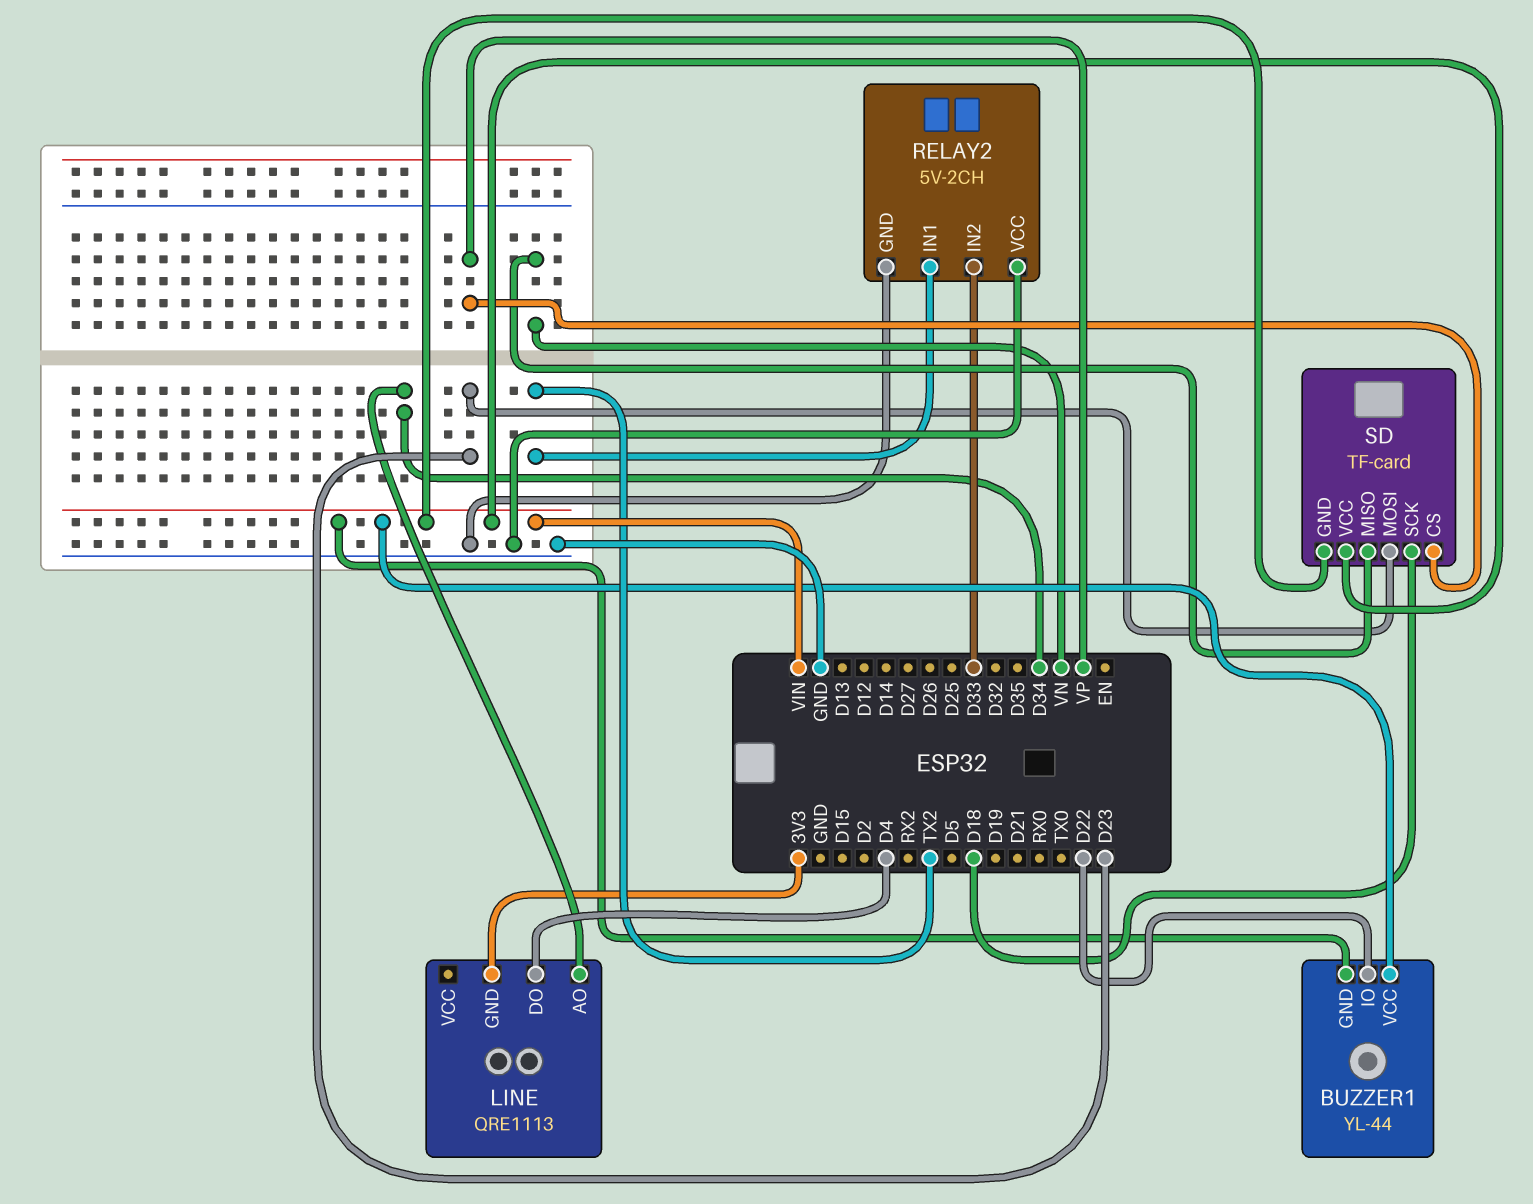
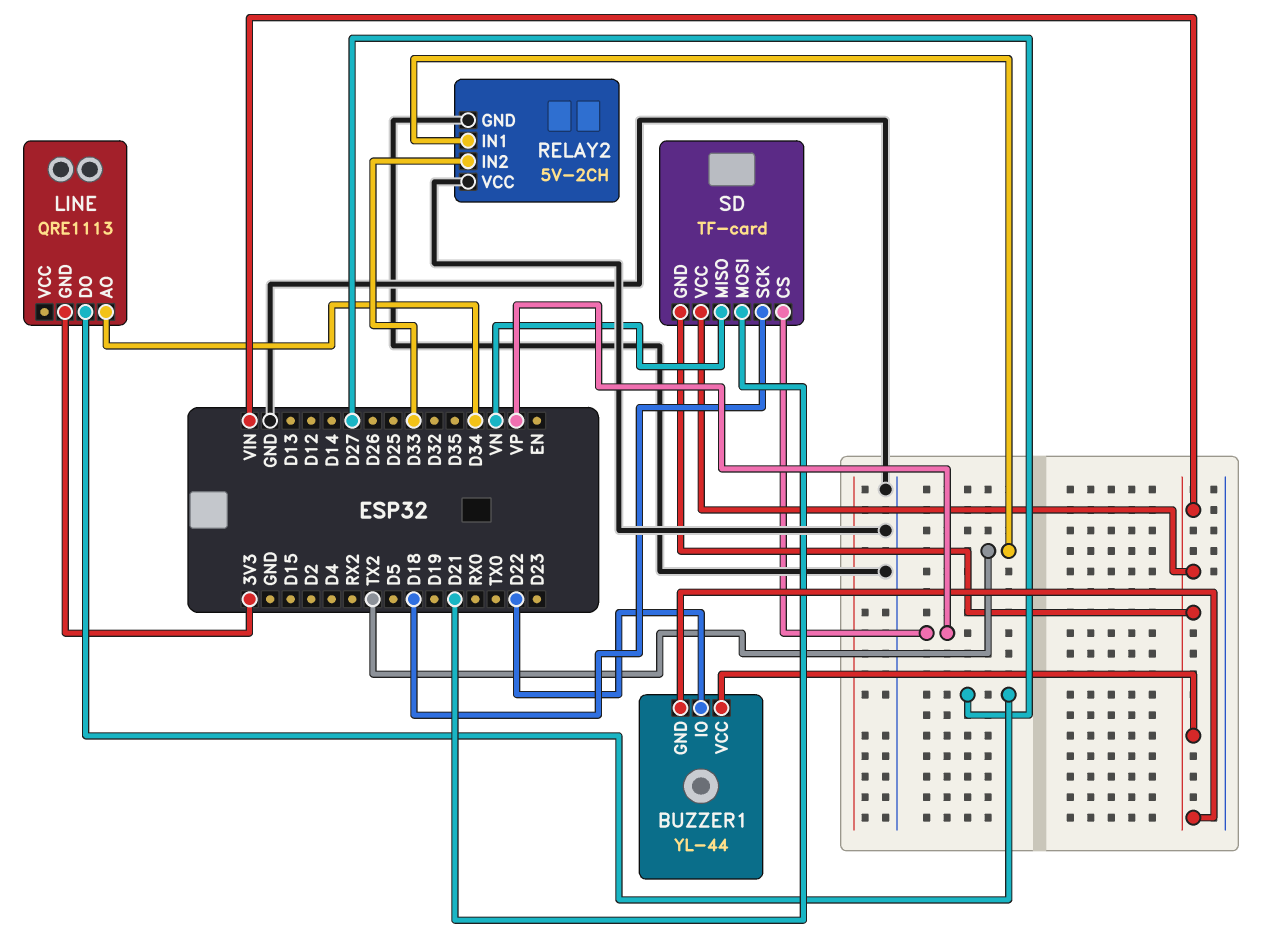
LINE pin DO: D4 -> D27
SD pin MOSI: D23 -> D21

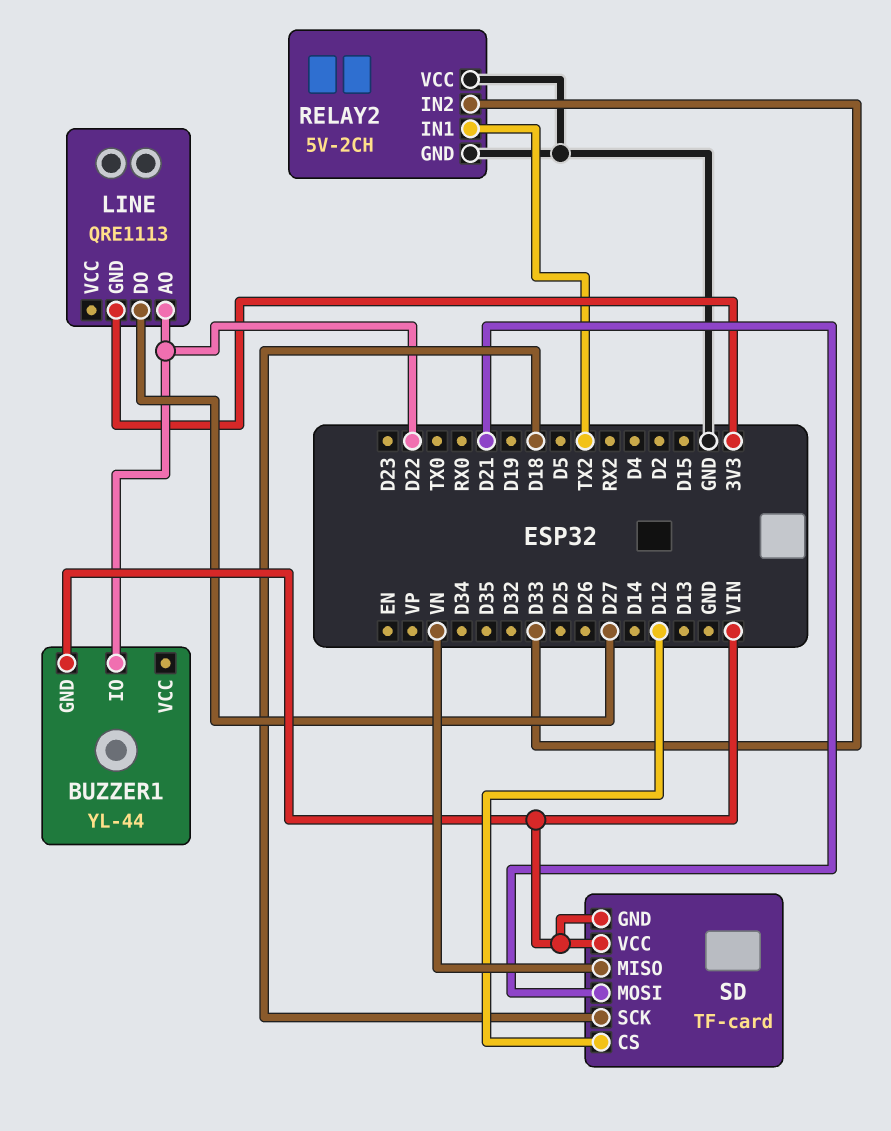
BUZZER1 pin VCC: VIN -> none
LINE pin AO: D34 -> D22
SD pin CS: VP -> D12

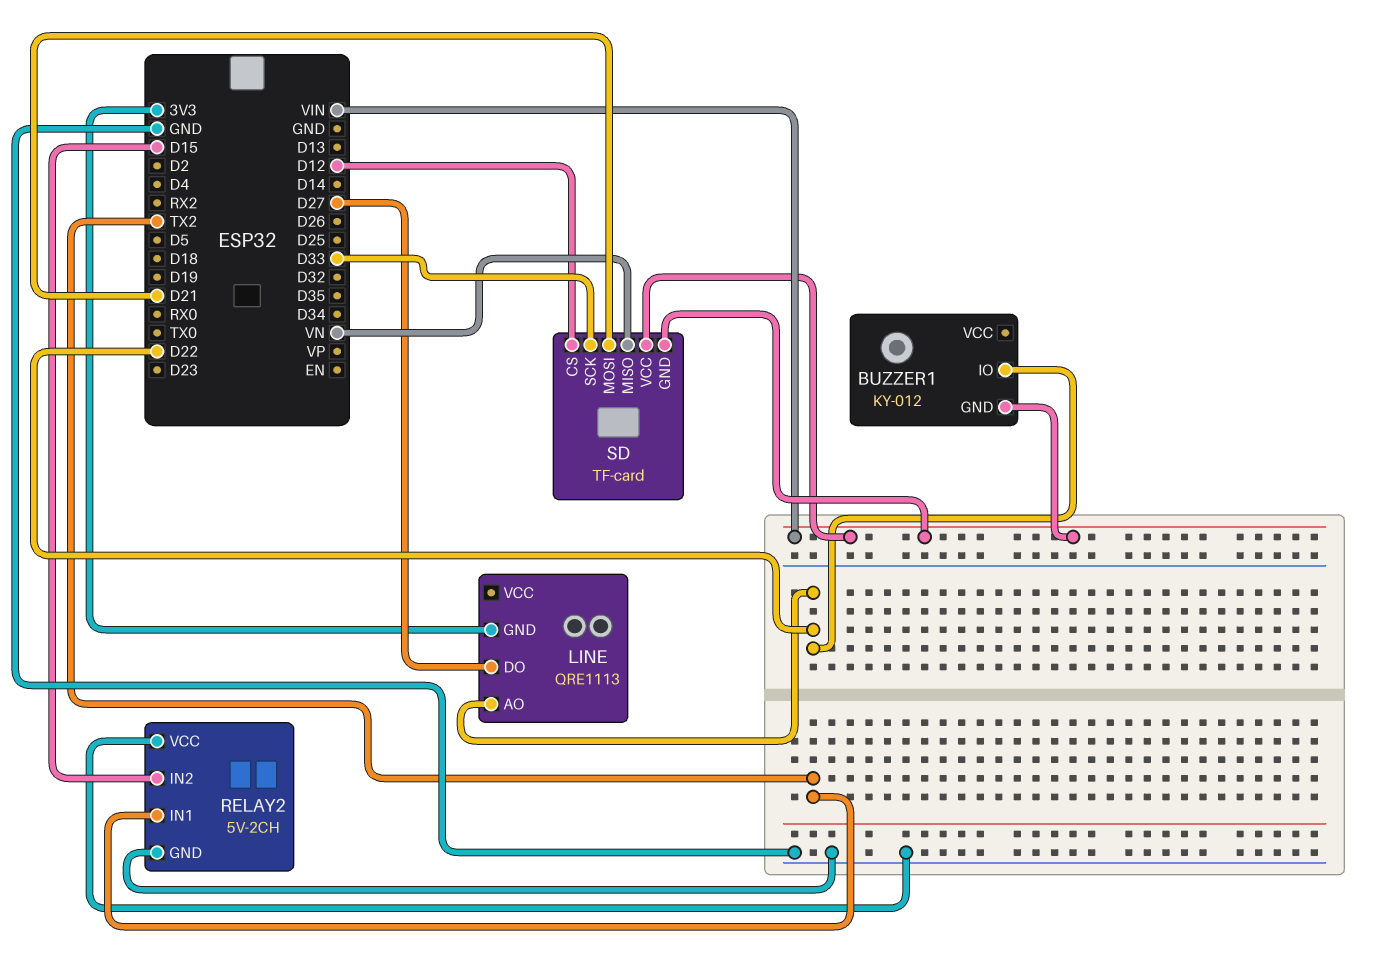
BUZZER1: YL-44 -> KY-012
RELAY2 pin IN2: D33 -> D15
SD pin SCK: D18 -> D33

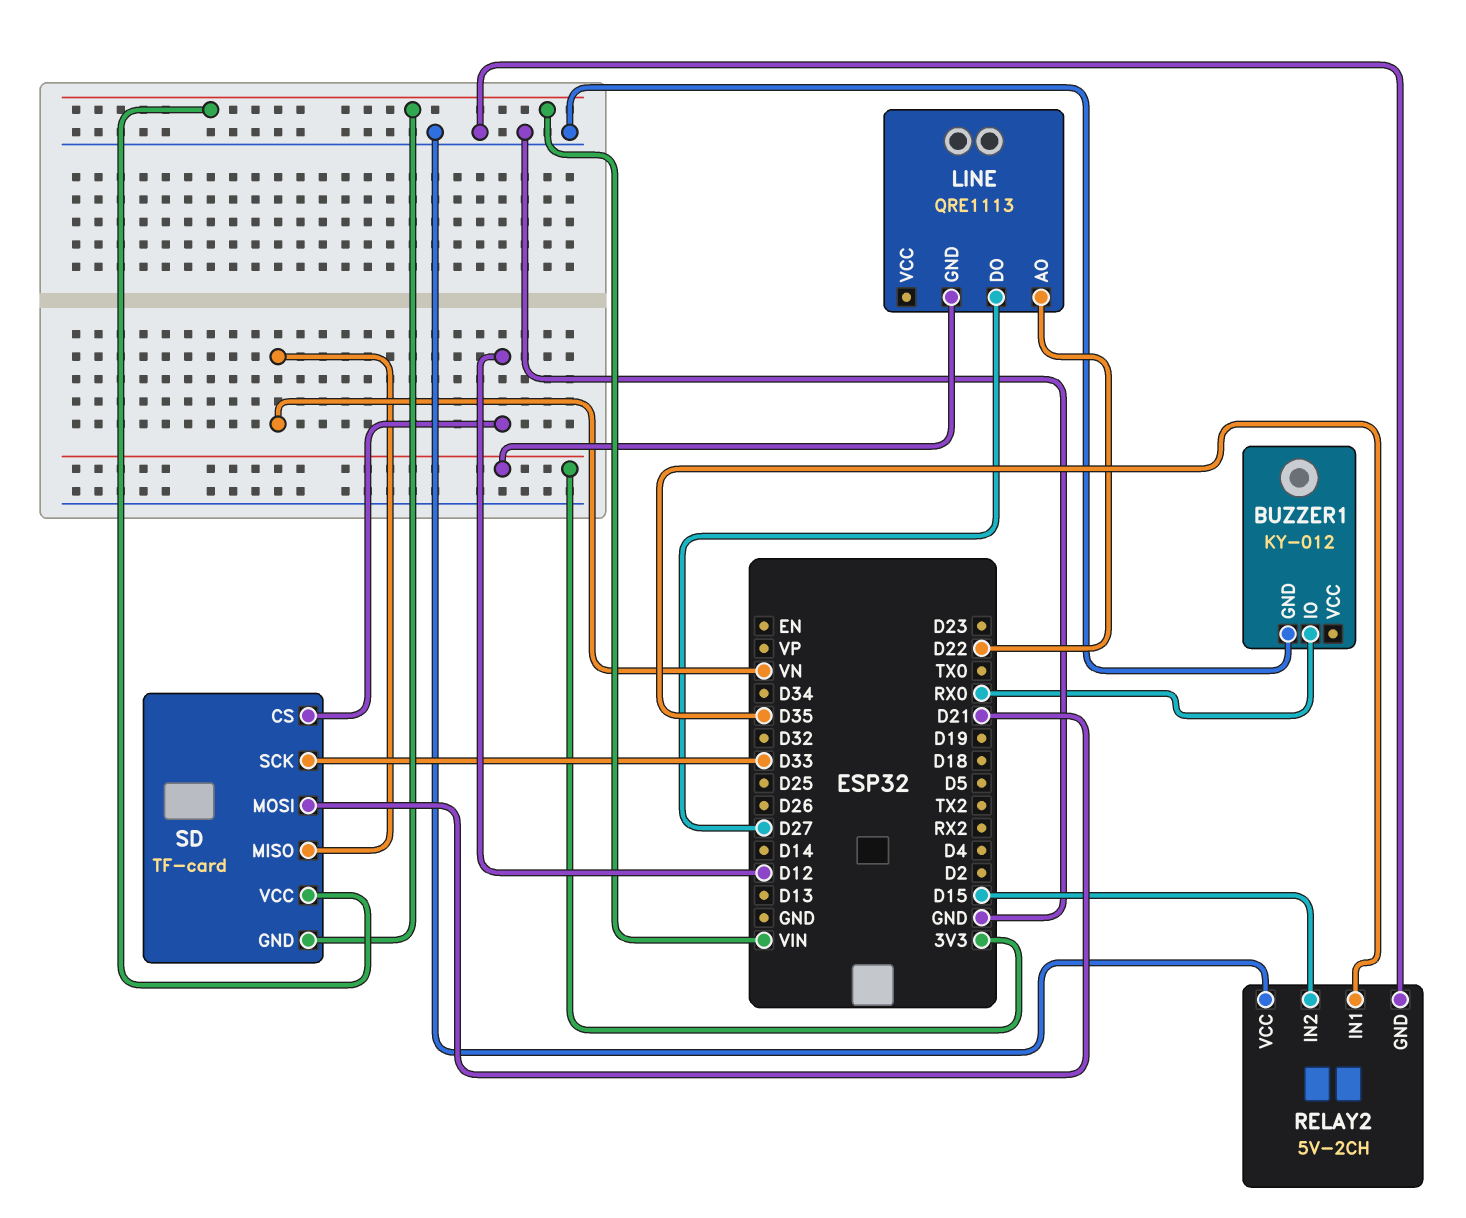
BUZZER1 pin GND: VIN -> GND
BUZZER1 pin IO: D22 -> RX0
RELAY2 pin IN1: TX2 -> D35

